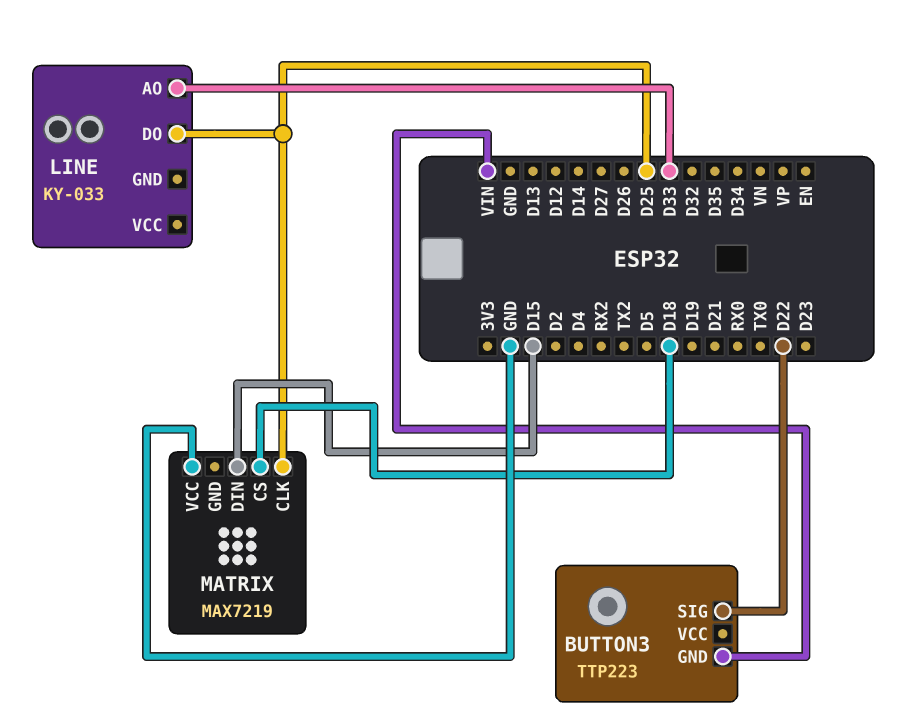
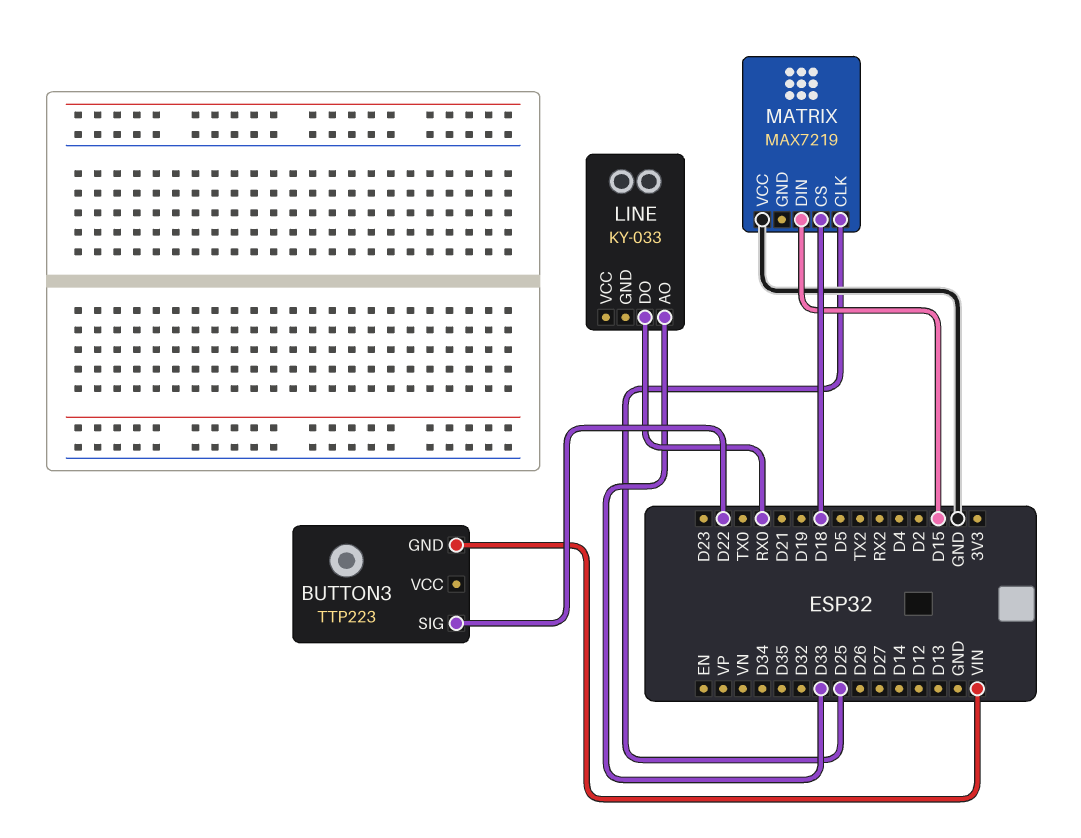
LINE pin DO: D25 -> RX0

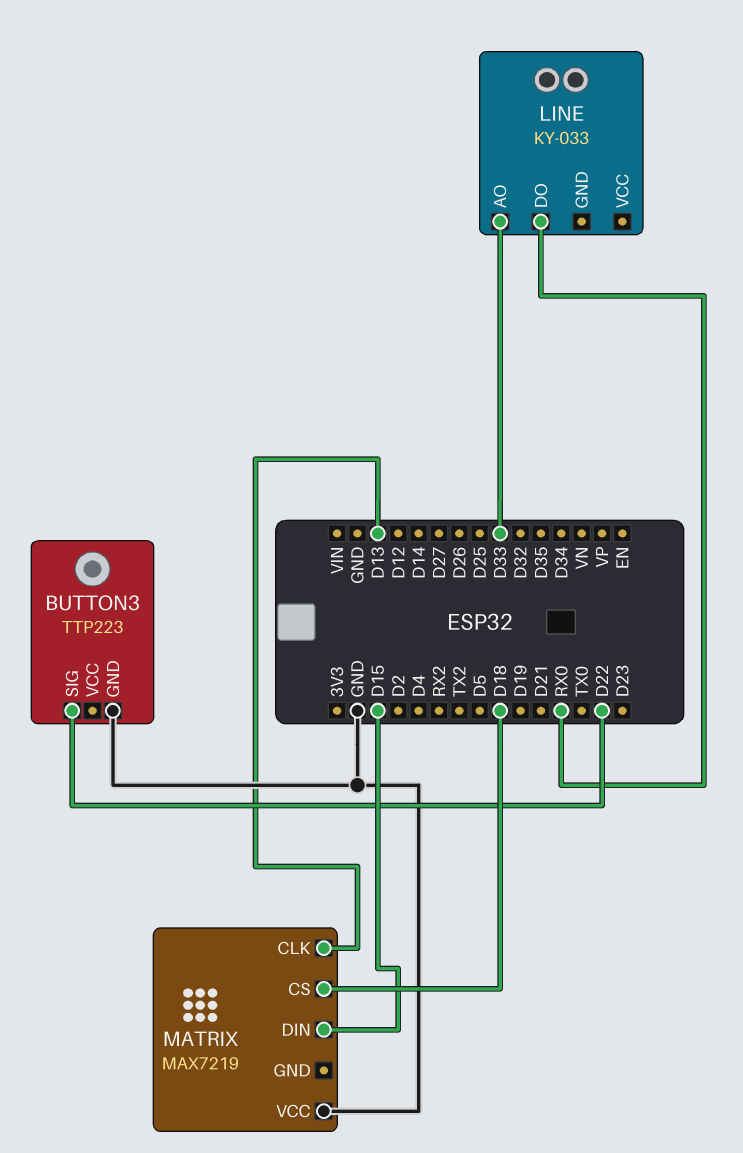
BUTTON3 pin GND: VIN -> GND
MATRIX pin CLK: D25 -> D13

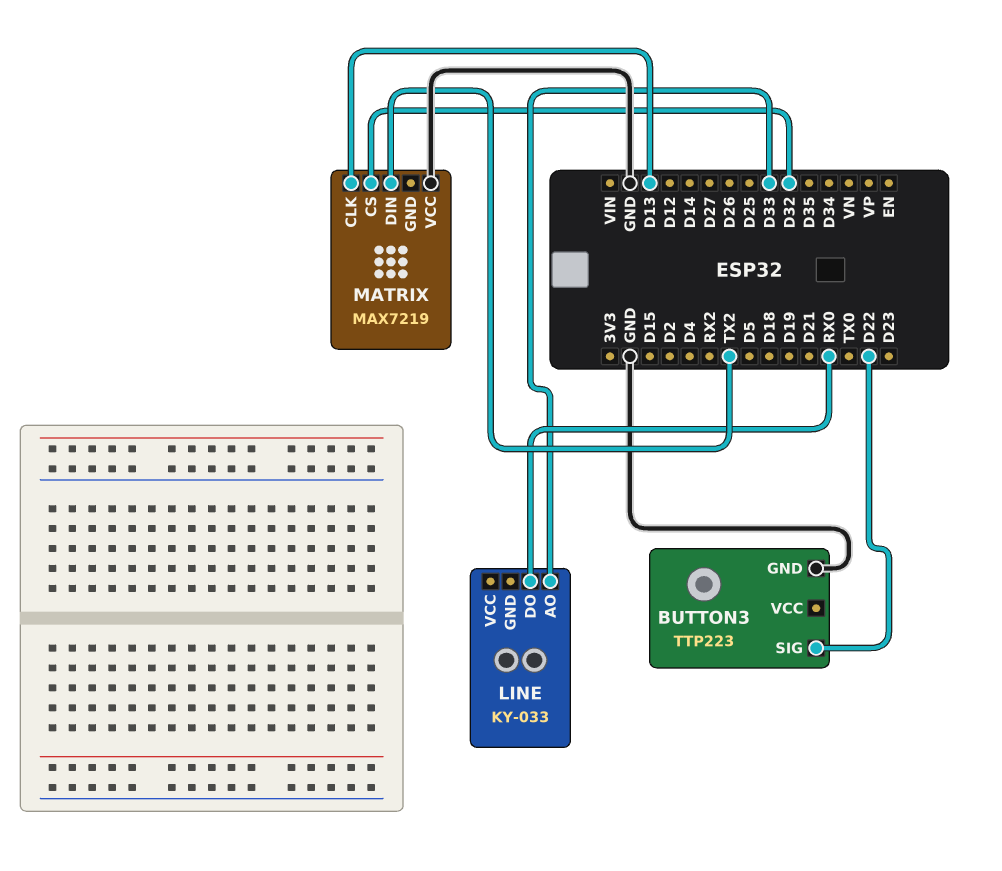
MATRIX pin CS: D18 -> D32
MATRIX pin DIN: D15 -> TX2

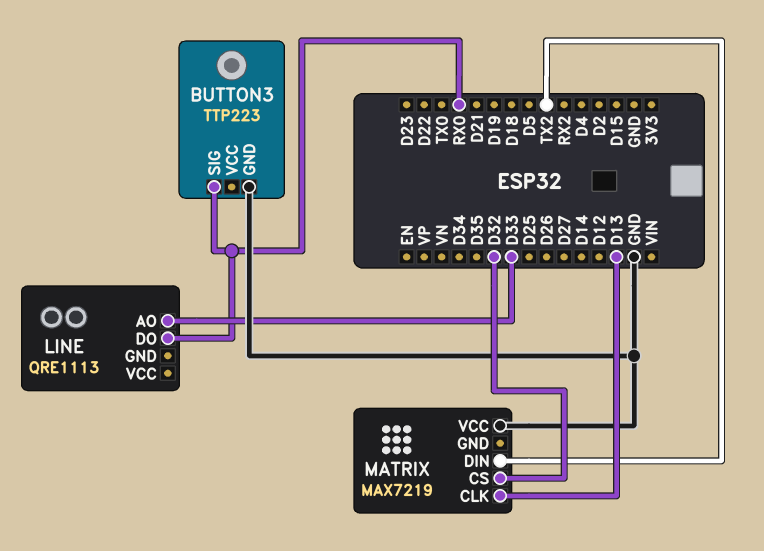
BUTTON3 pin SIG: D22 -> RX0
LINE: KY-033 -> QRE1113

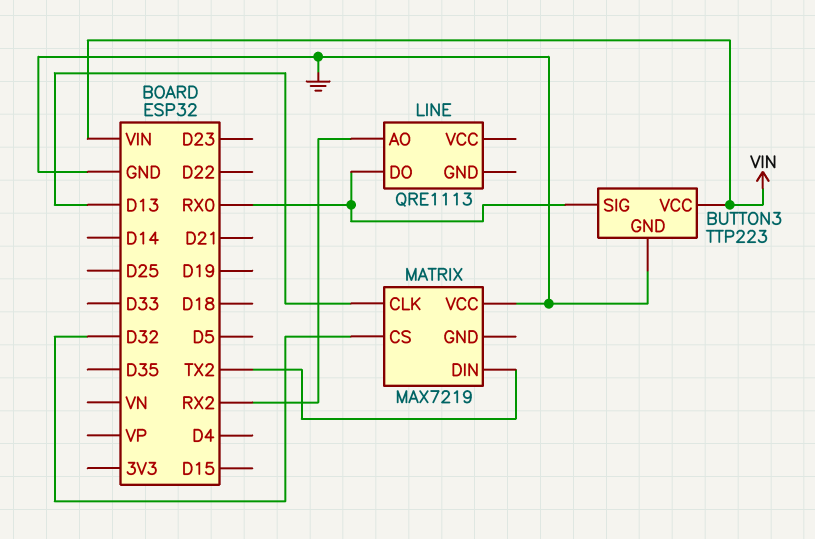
BUTTON3 pin VCC: none -> VIN
LINE pin AO: D33 -> RX2

